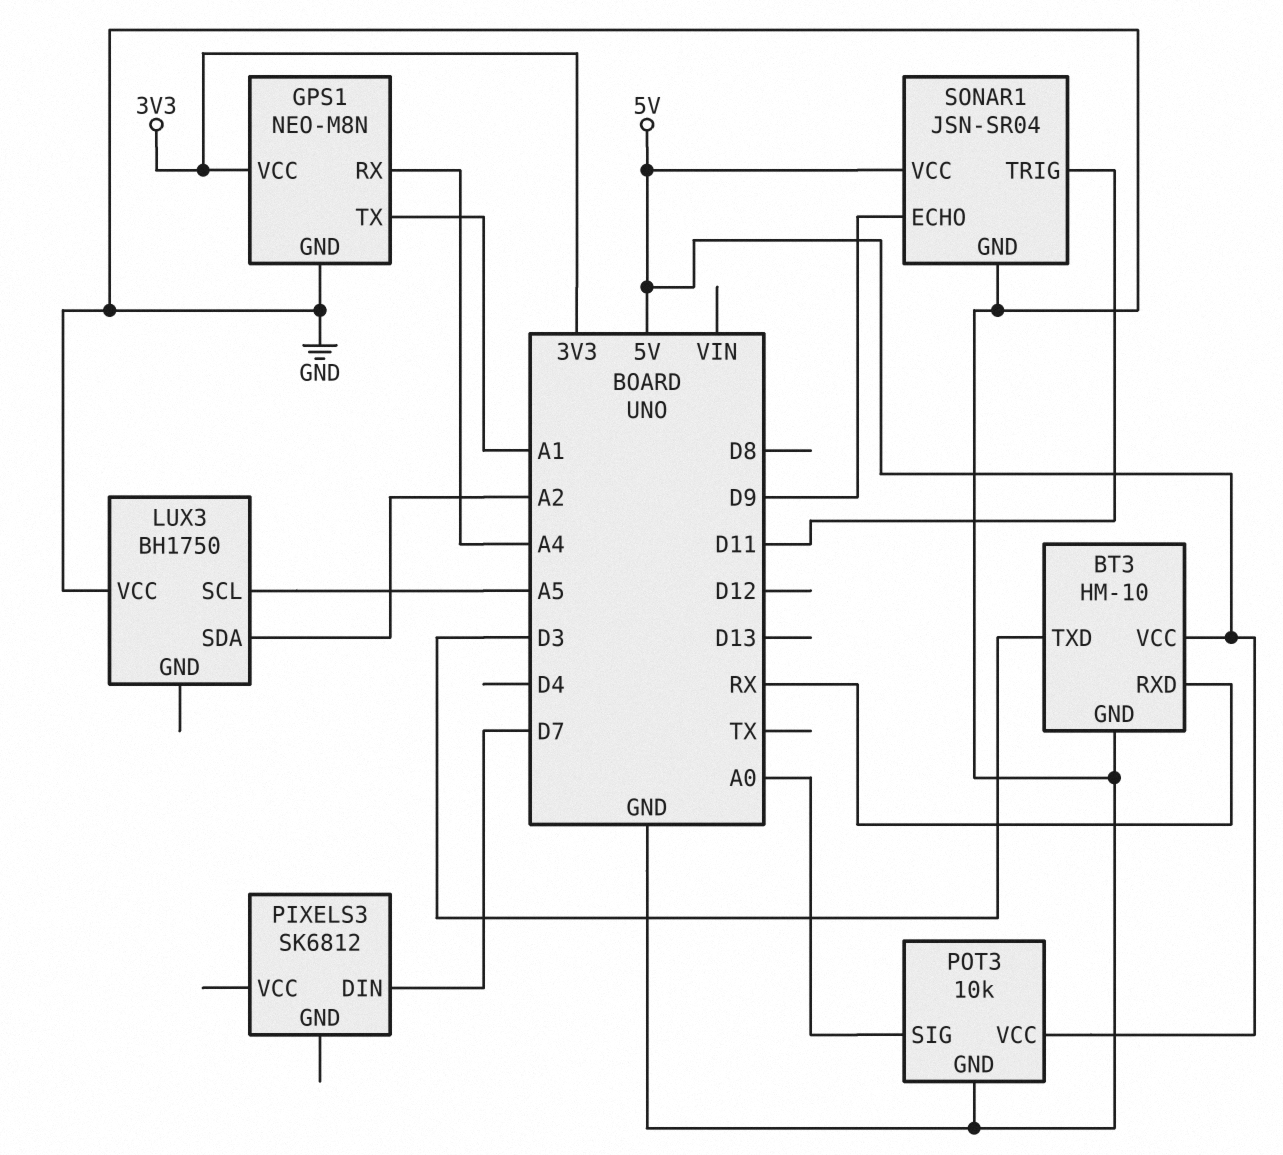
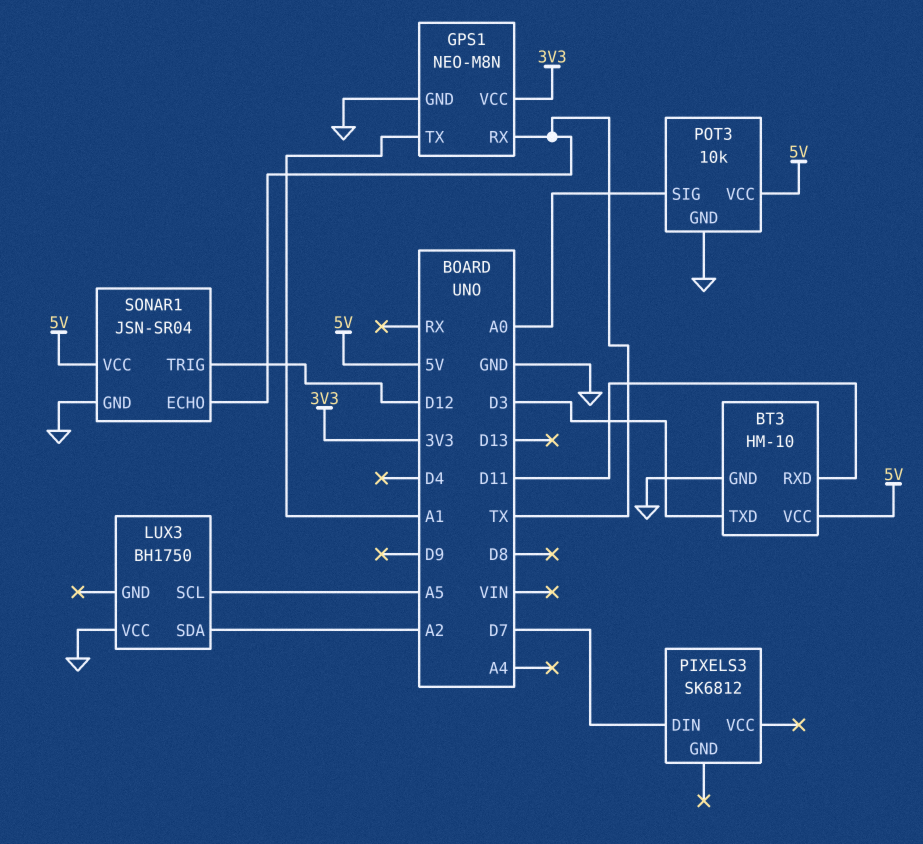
BT3 pin RXD: RX -> D11
GPS1 pin RX: A4 -> TX
SONAR1 pin ECHO: D9 -> TX
SONAR1 pin TRIG: D11 -> D12

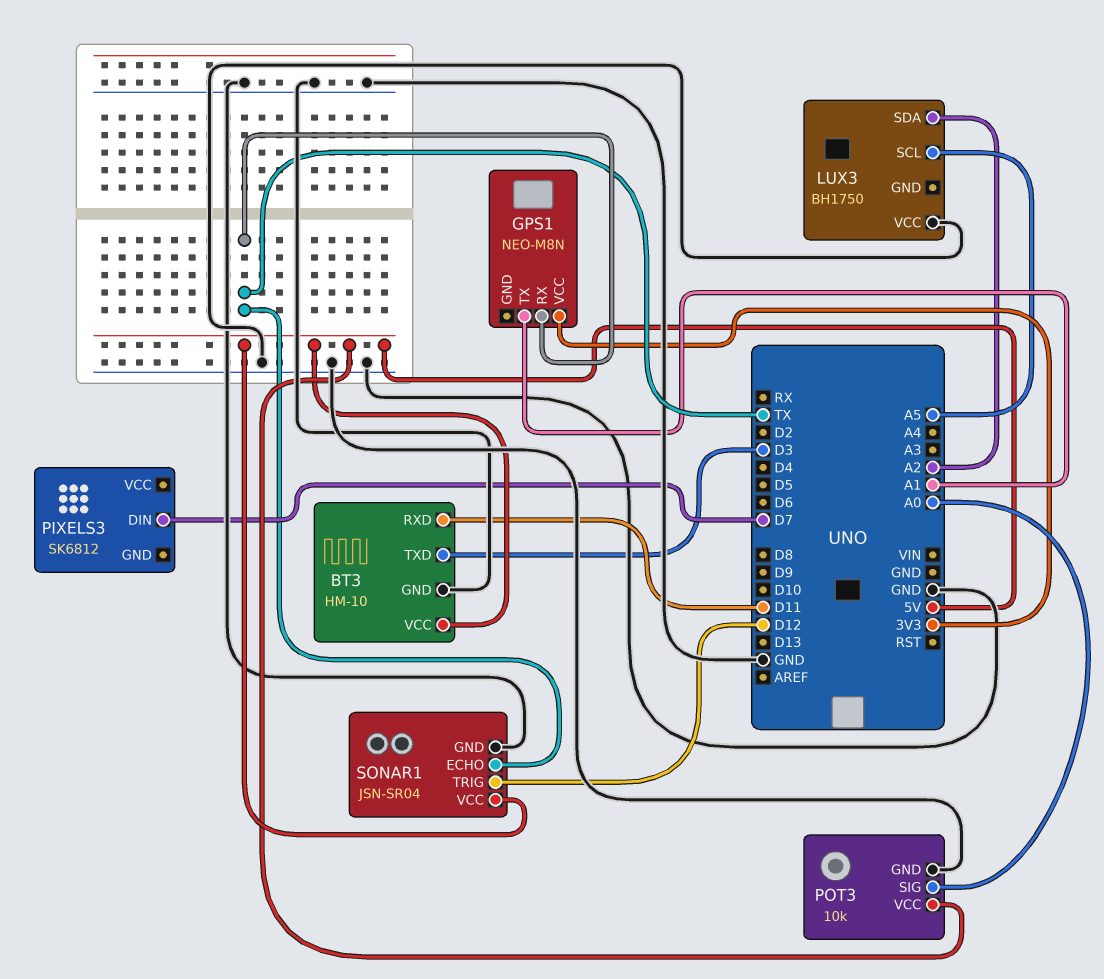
GPS1 pin GND: GND -> none

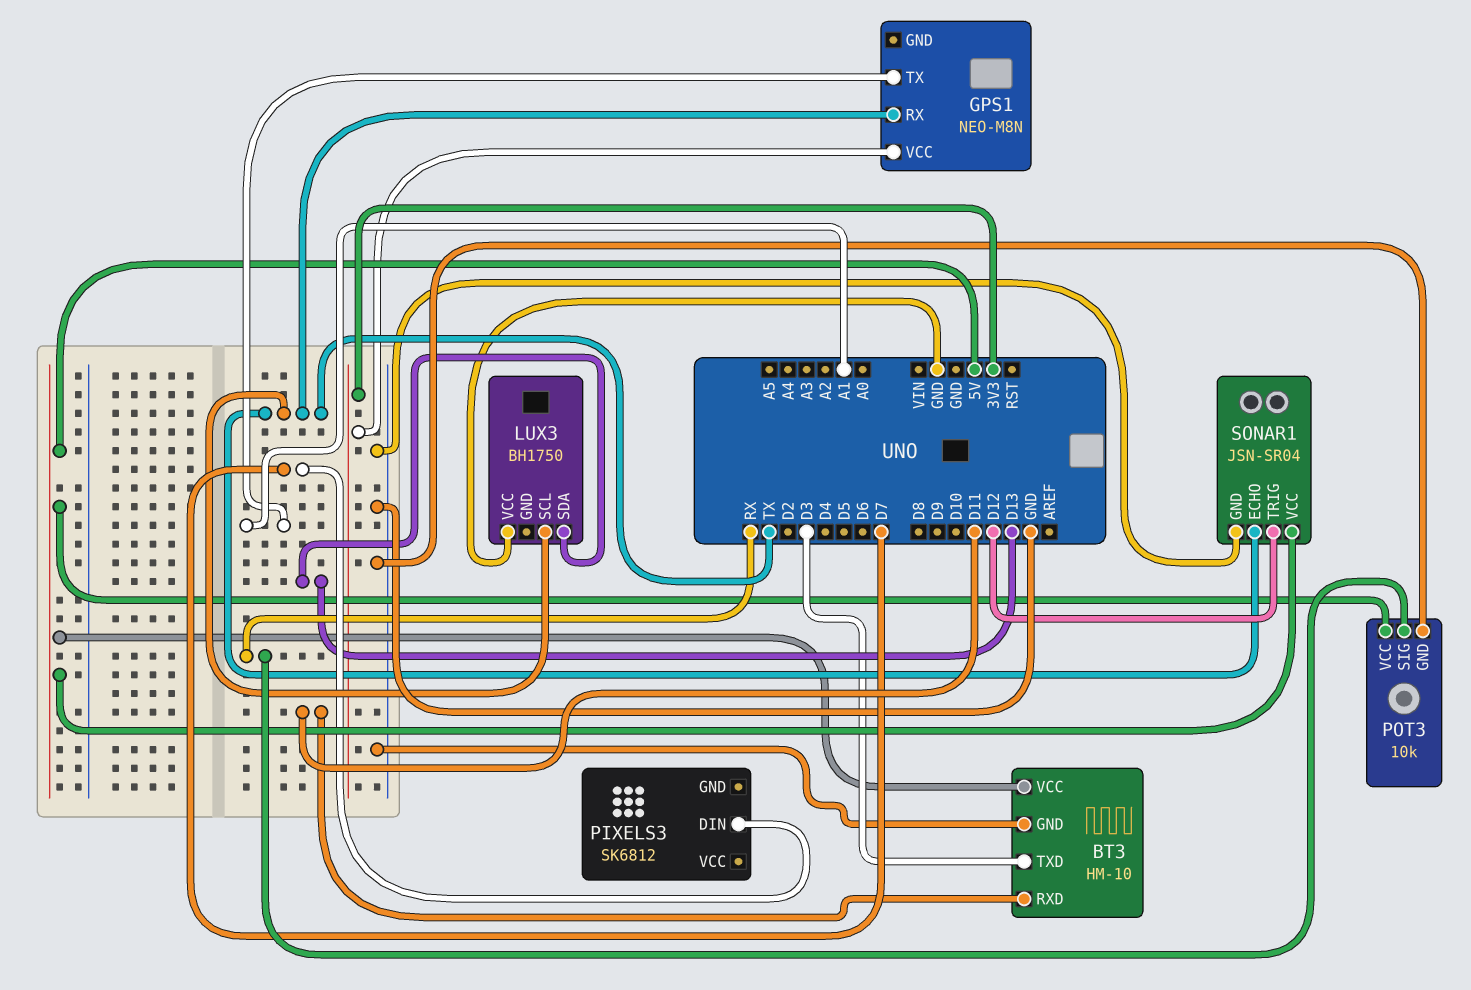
LUX3 pin SCL: A5 -> TX
LUX3 pin SDA: A2 -> D13
POT3 pin SIG: A0 -> RX

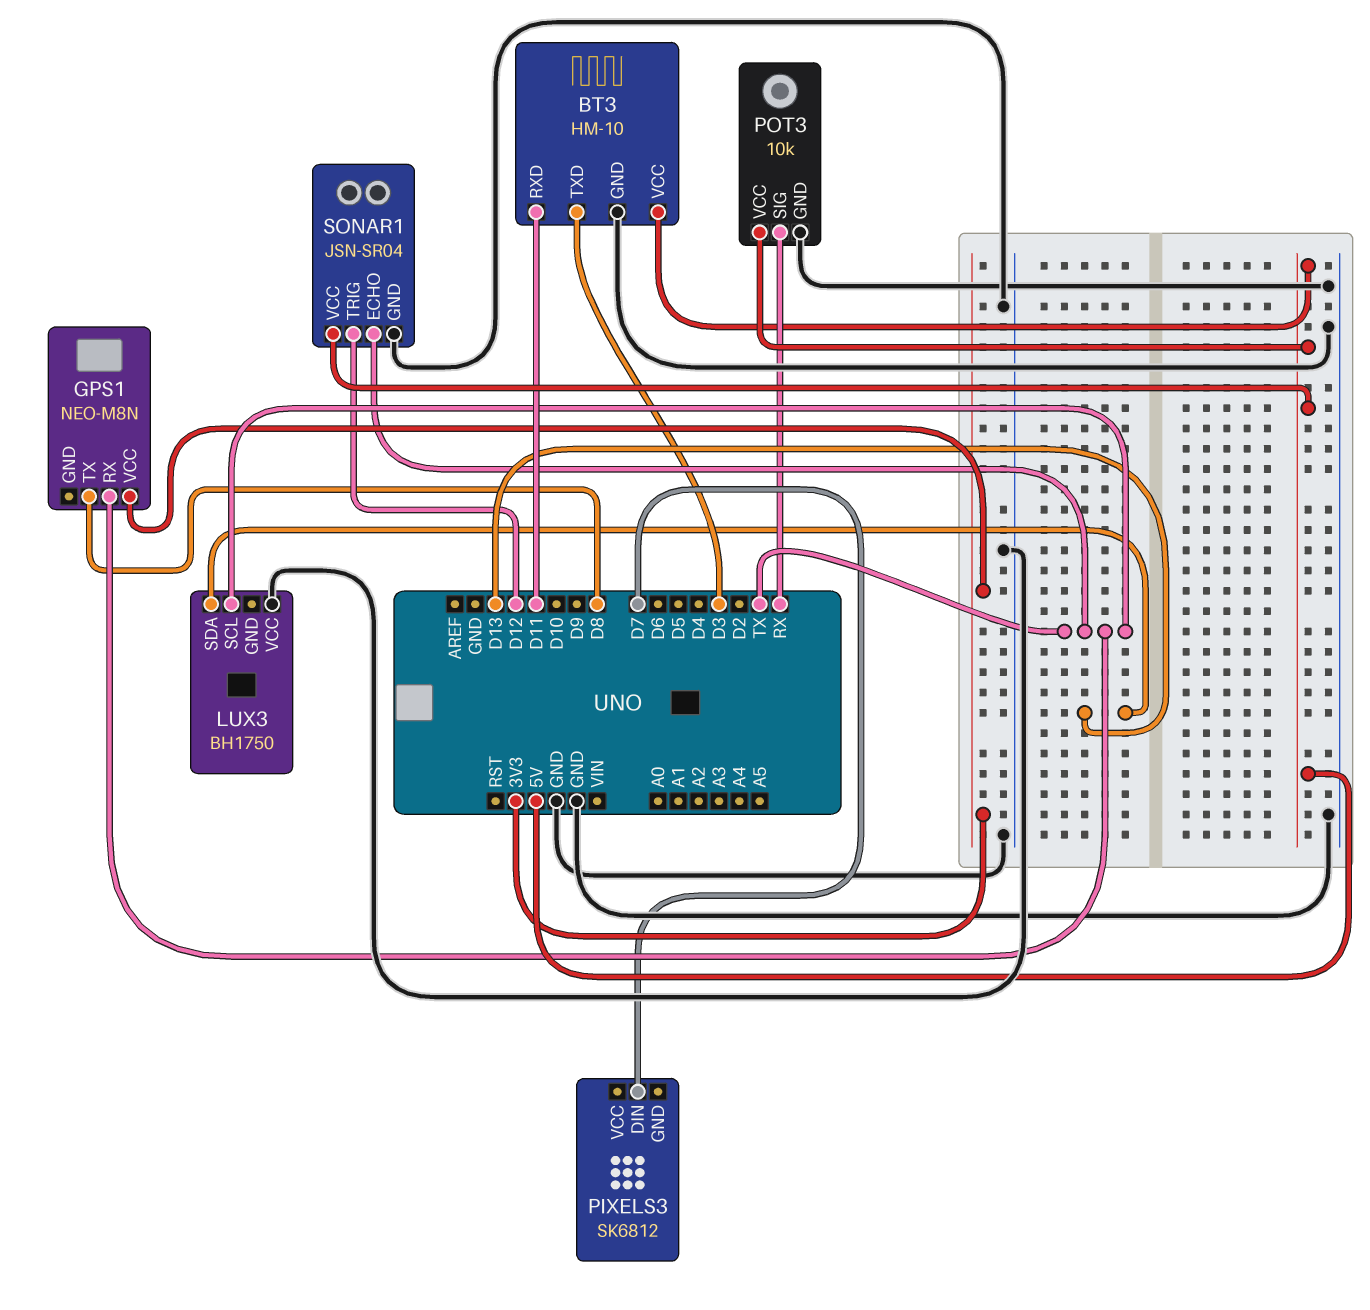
GPS1 pin TX: A1 -> D8

